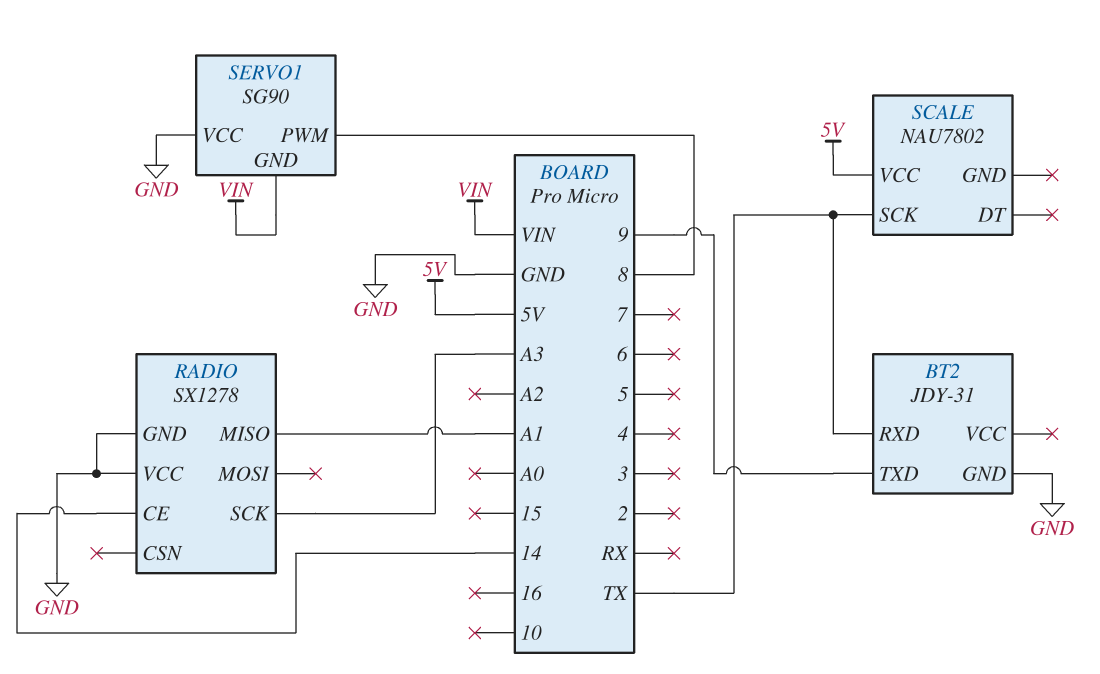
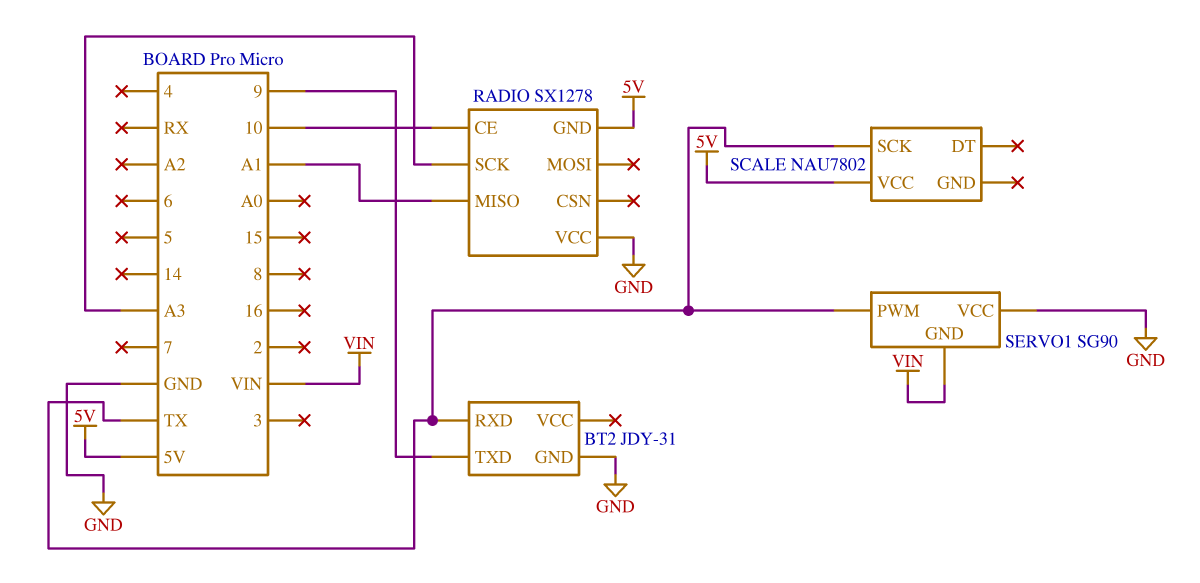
RADIO pin CE: 14 -> 10
RADIO pin GND: GND -> 5V
SERVO1 pin PWM: 8 -> TX

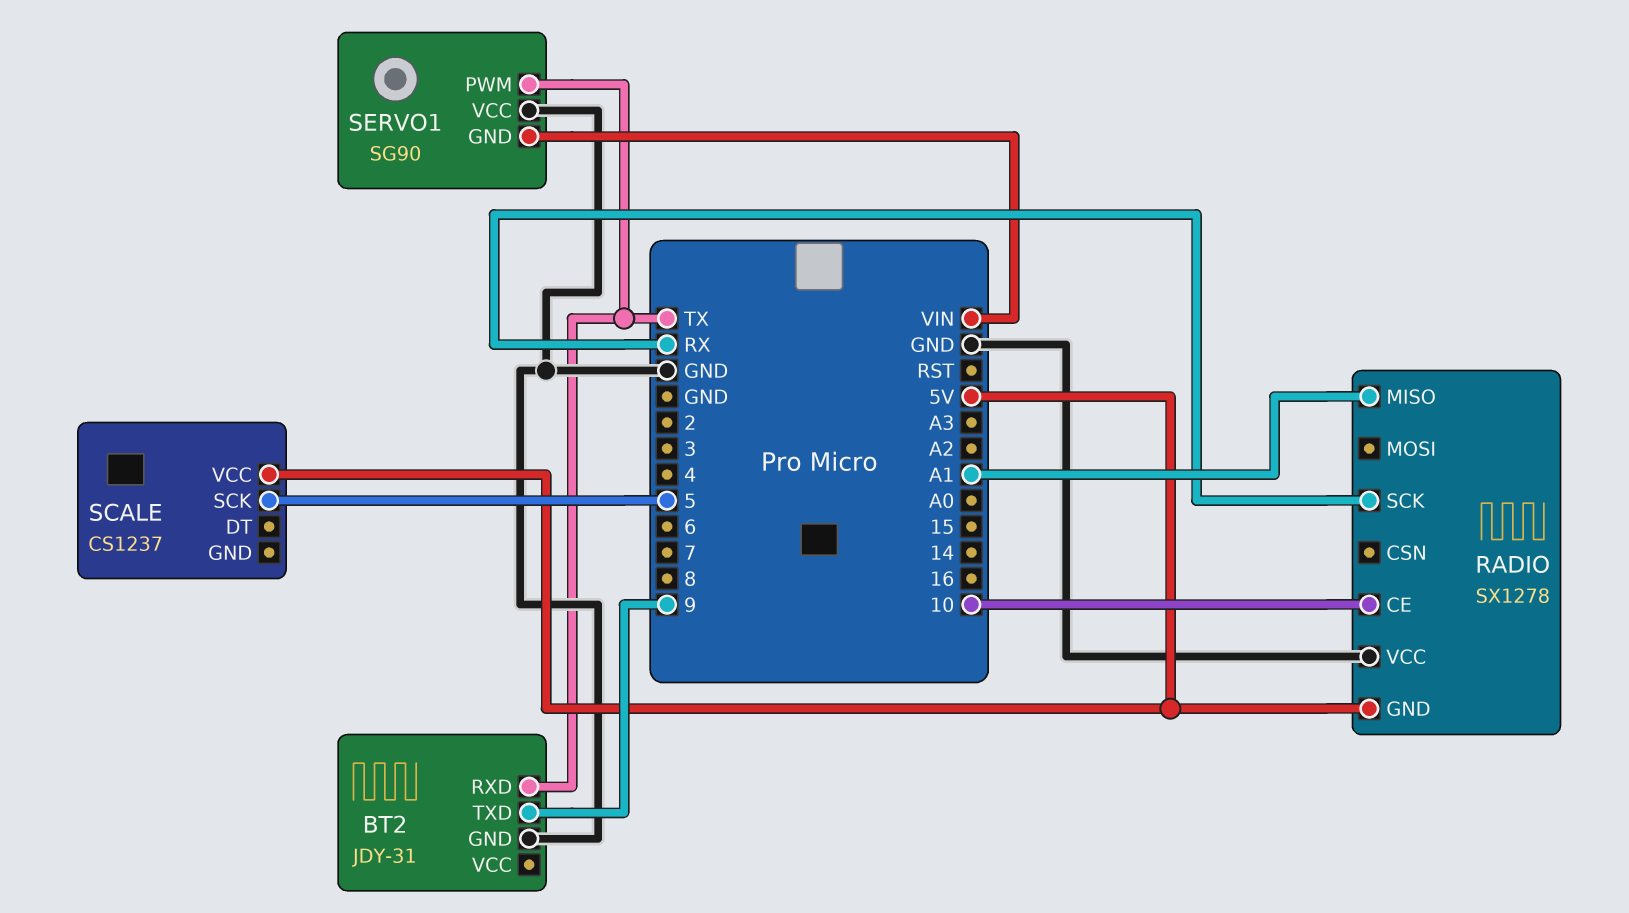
RADIO pin SCK: A3 -> RX
SCALE: NAU7802 -> CS1237
SCALE pin SCK: TX -> 5

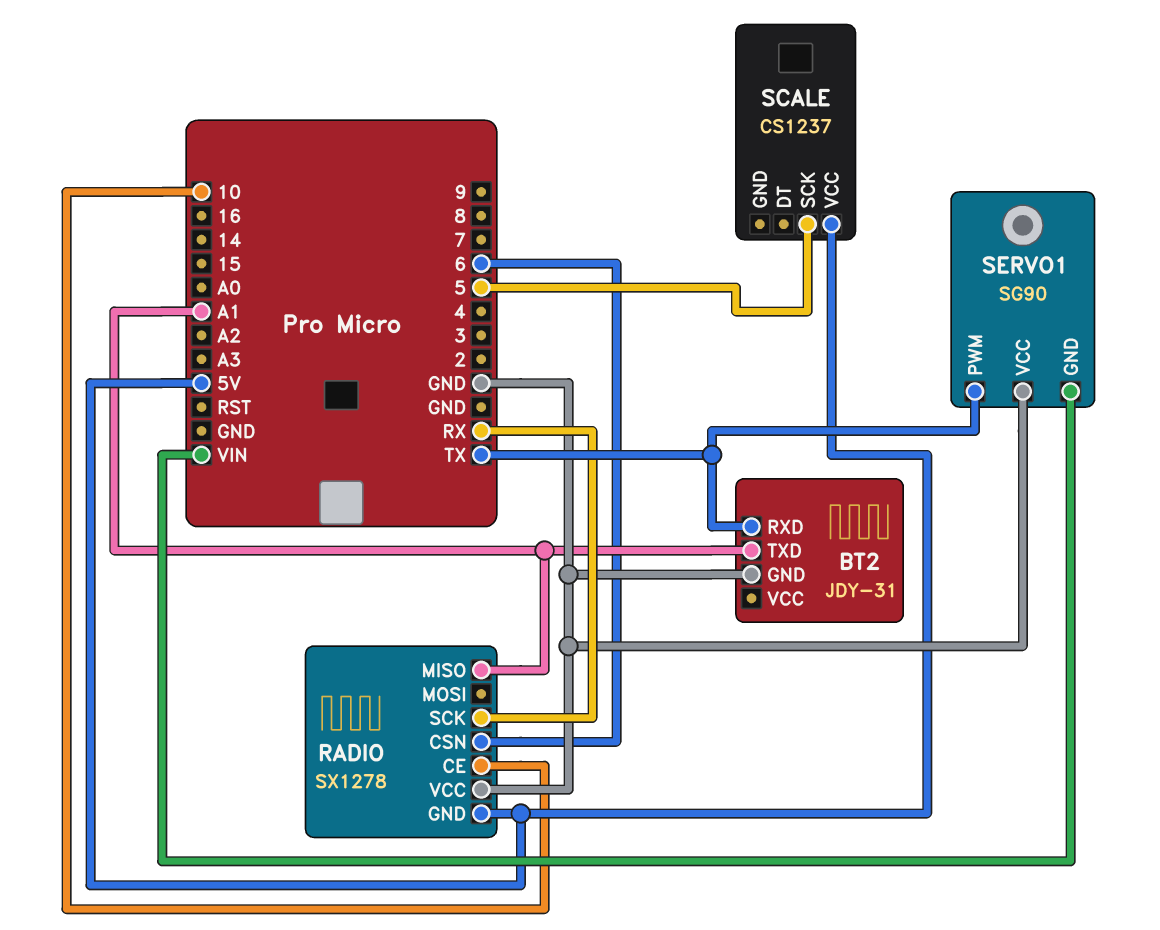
BT2 pin TXD: 9 -> A1
RADIO pin CSN: none -> 6

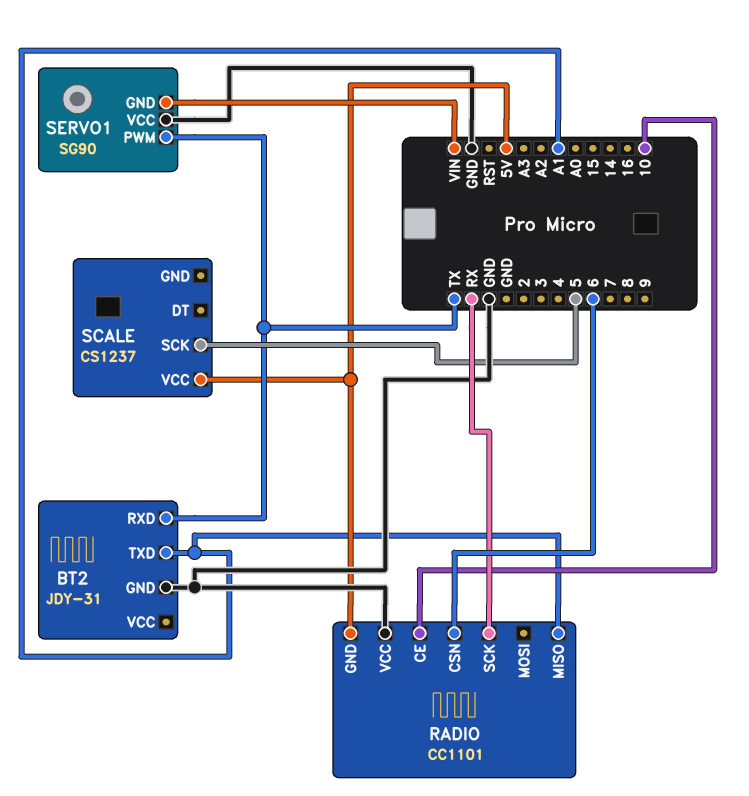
RADIO: SX1278 -> CC1101

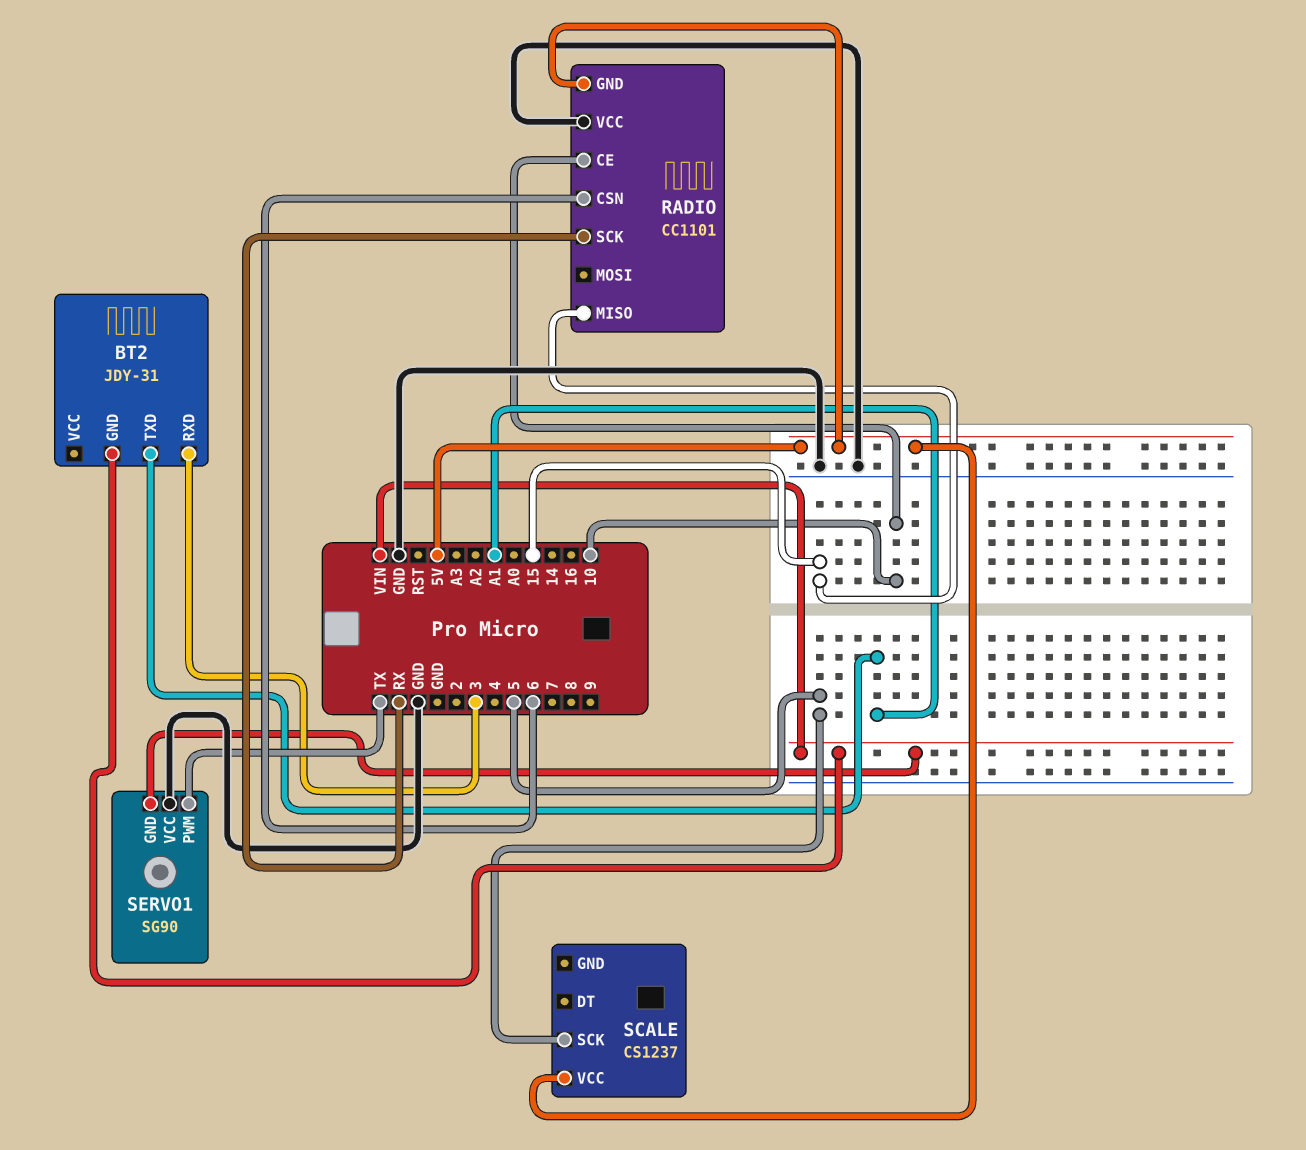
BT2 pin GND: GND -> VIN
BT2 pin RXD: TX -> 3
RADIO pin MISO: A1 -> 15

